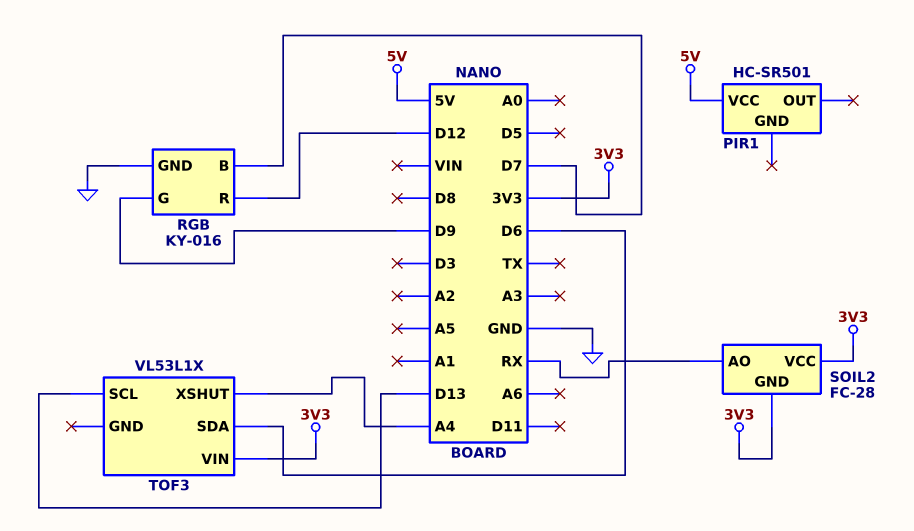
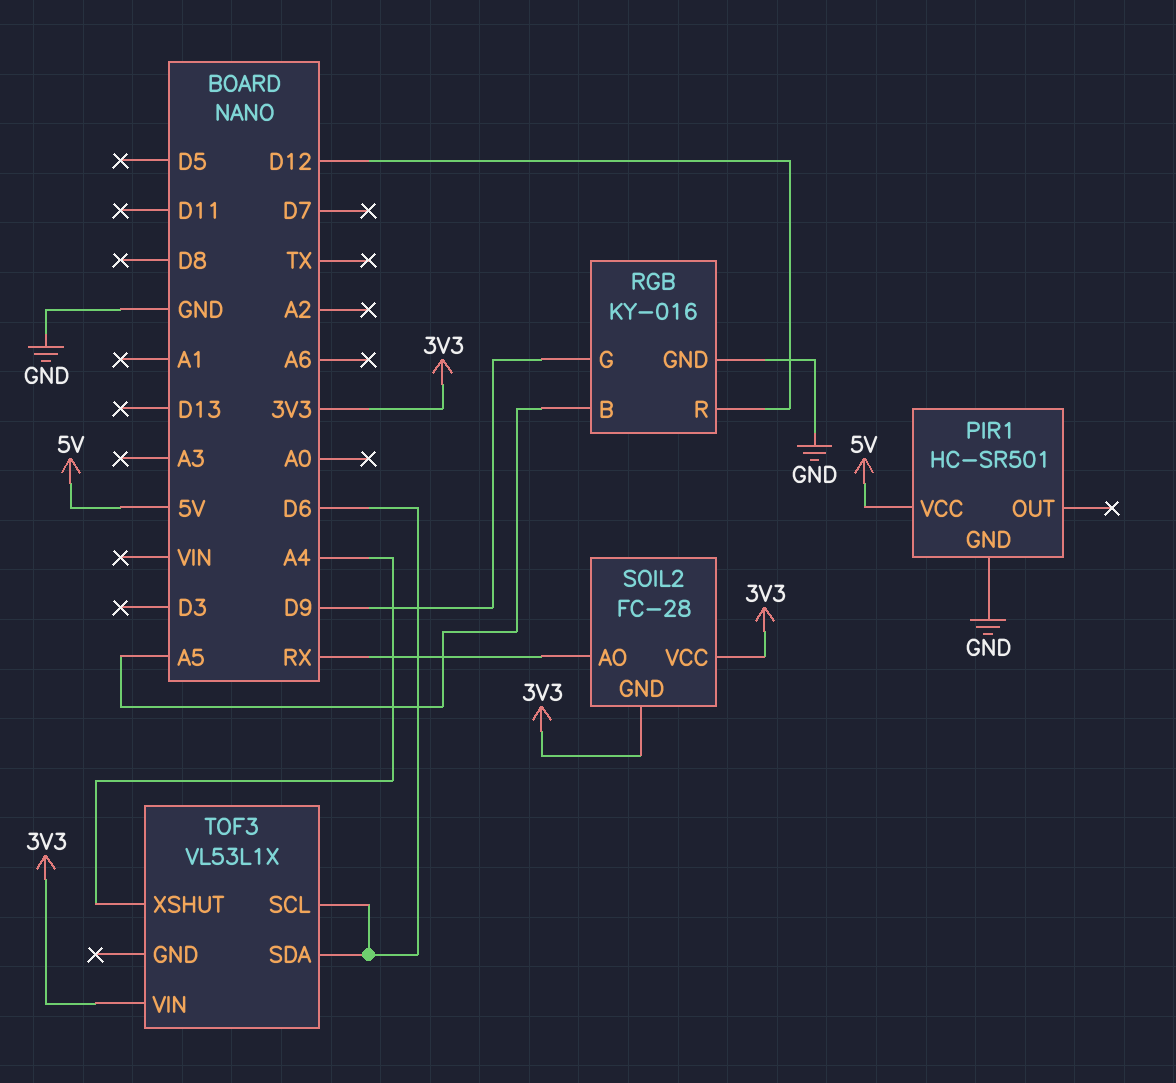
PIR1 pin GND: none -> GND
RGB pin B: D7 -> A5
TOF3 pin SCL: D13 -> D6

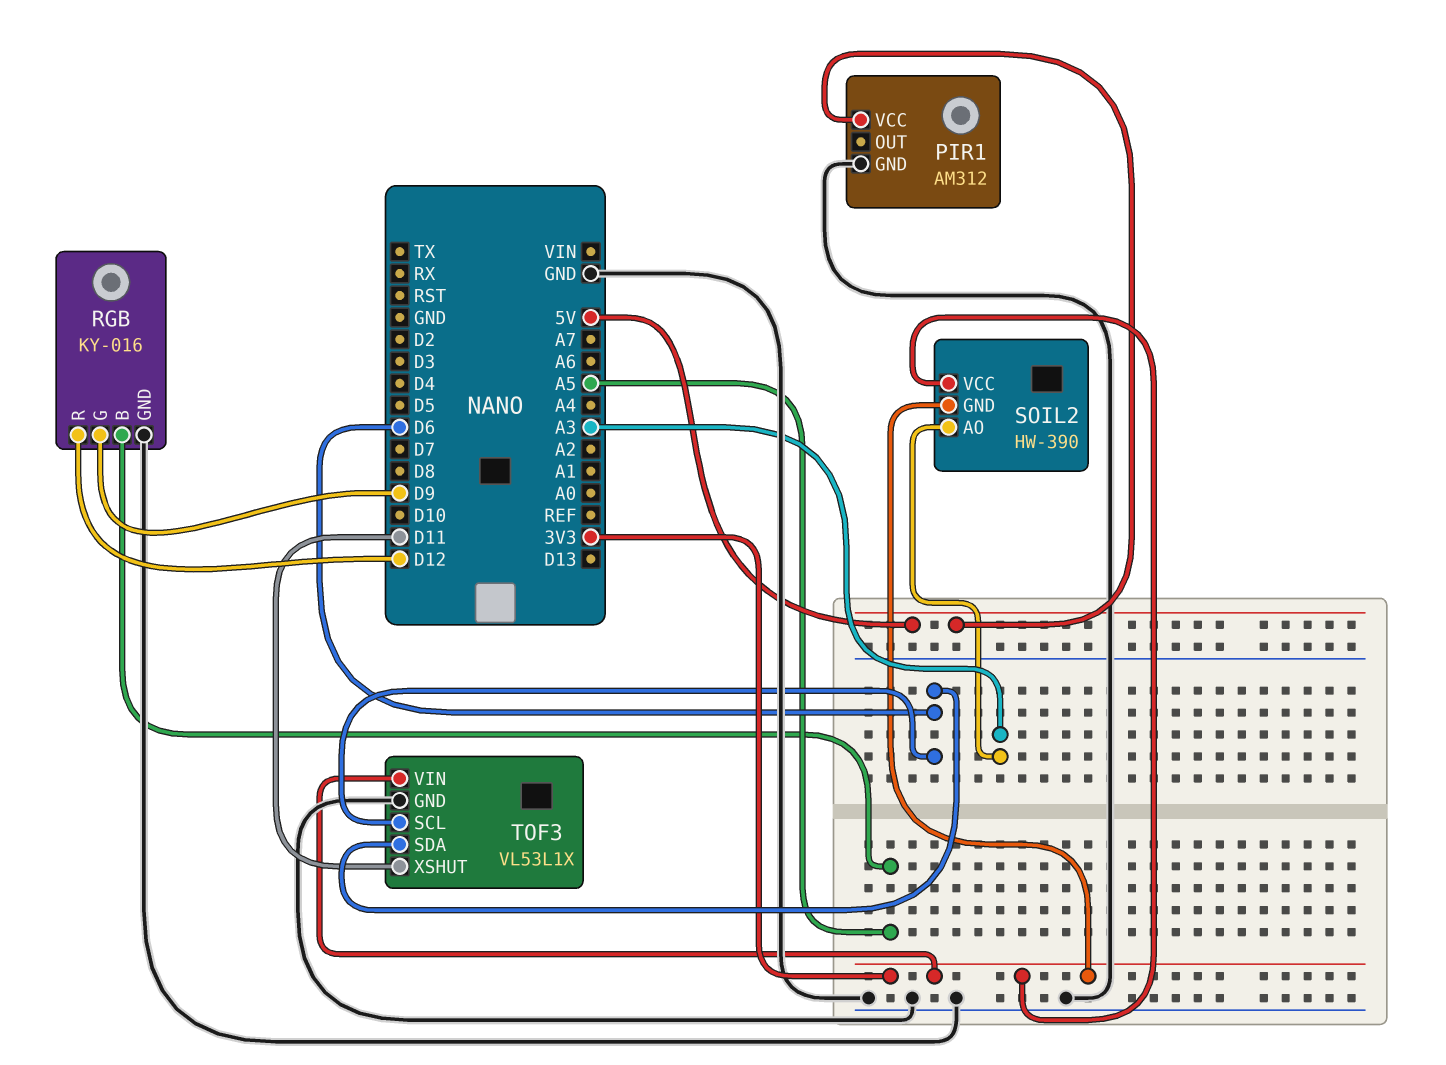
PIR1: HC-SR501 -> AM312
SOIL2: FC-28 -> HW-390
SOIL2 pin AO: RX -> A3
TOF3 pin GND: none -> GND
TOF3 pin XSHUT: A4 -> D11

